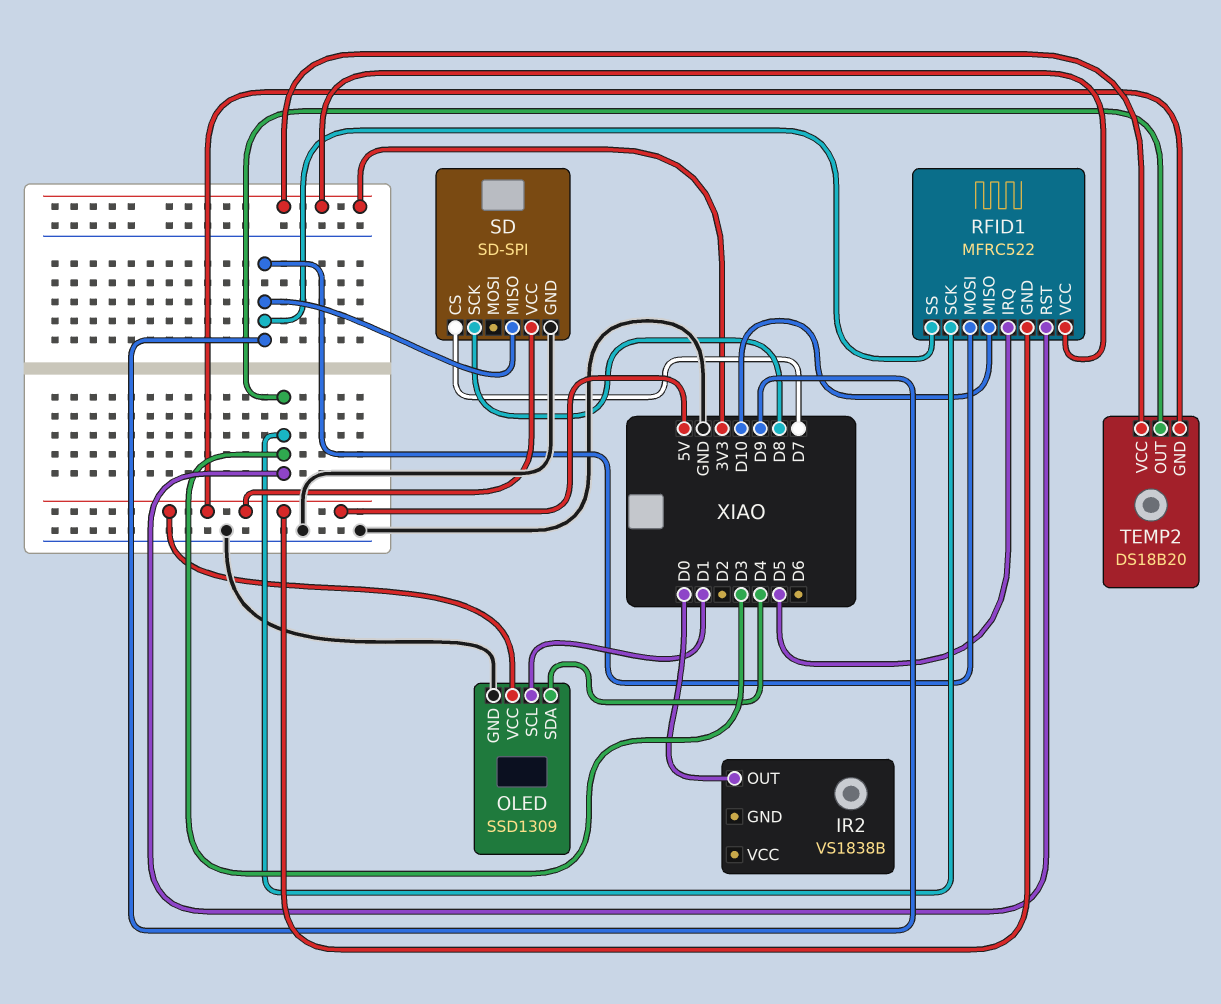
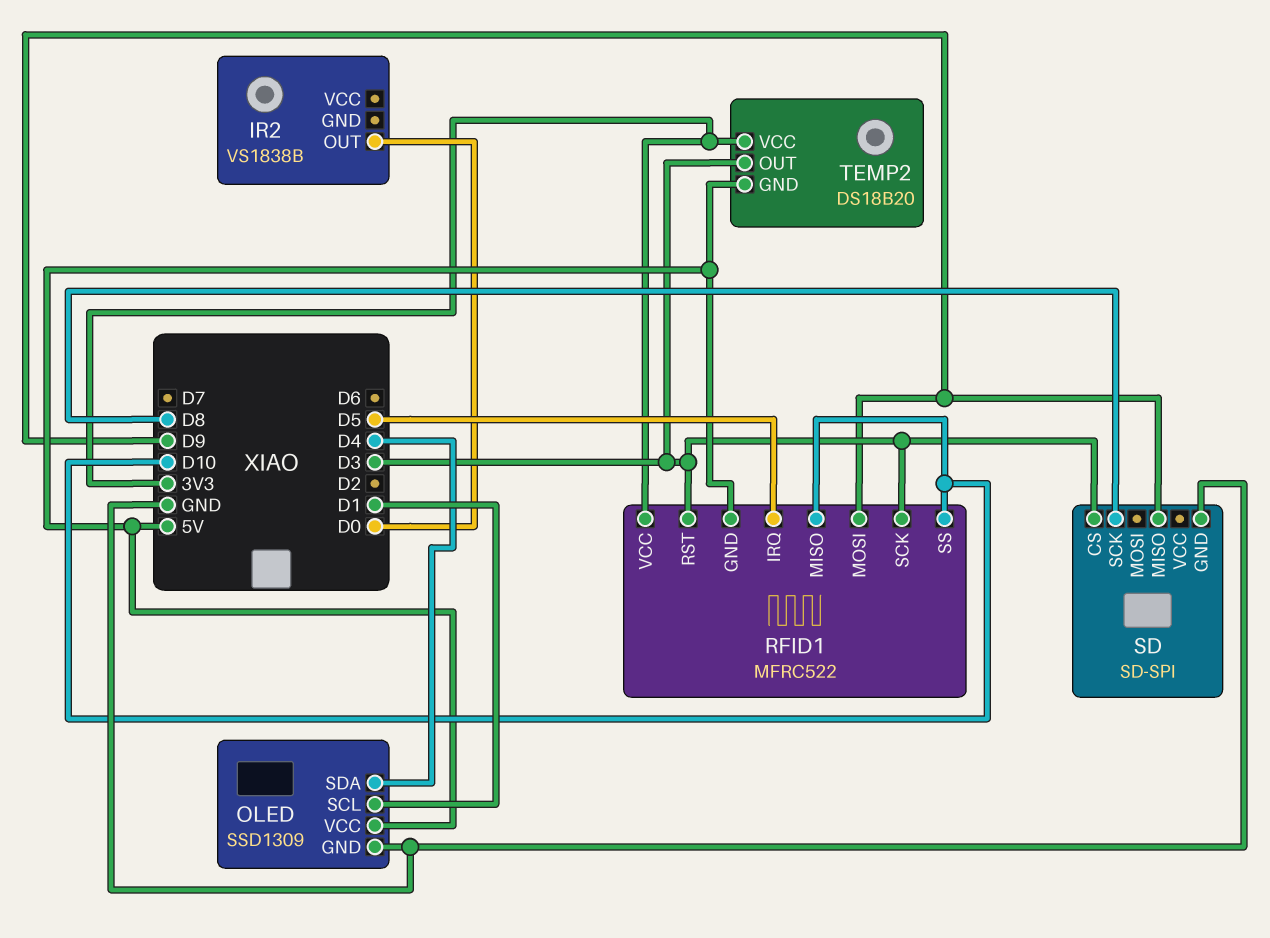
RFID1 pin SS: D9 -> D10
SD pin CS: D7 -> D3
SD pin VCC: 5V -> none

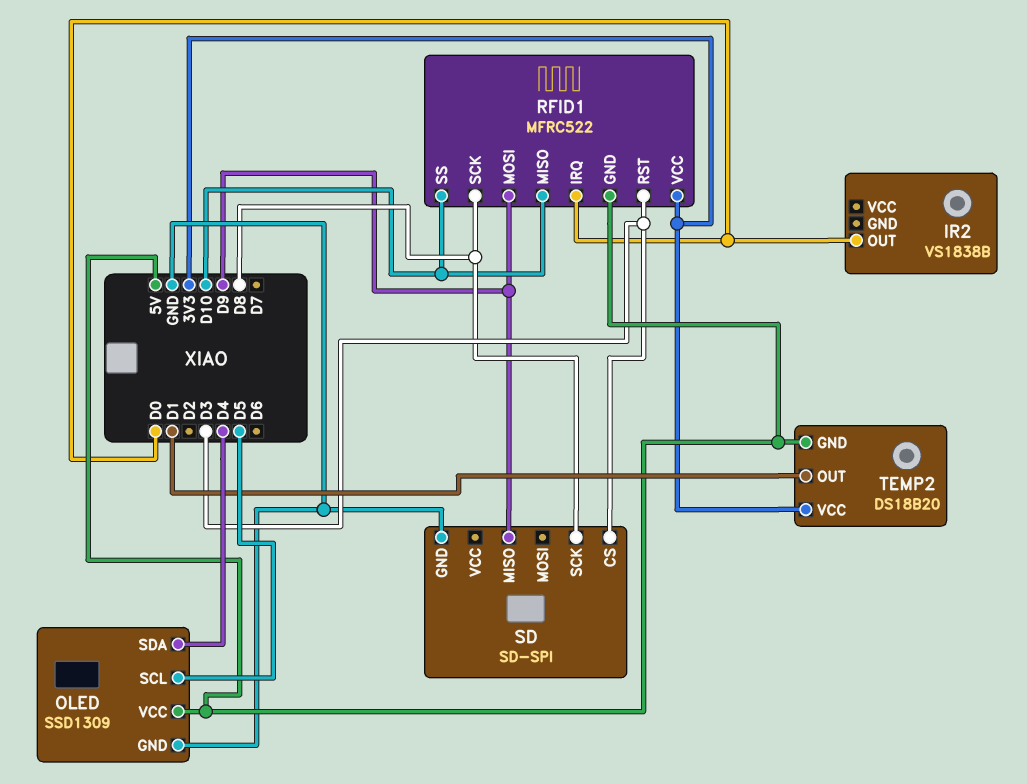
OLED pin SCL: D1 -> D5
RFID1 pin IRQ: D5 -> D0
RFID1 pin SCK: D3 -> D8
TEMP2 pin OUT: D3 -> D1

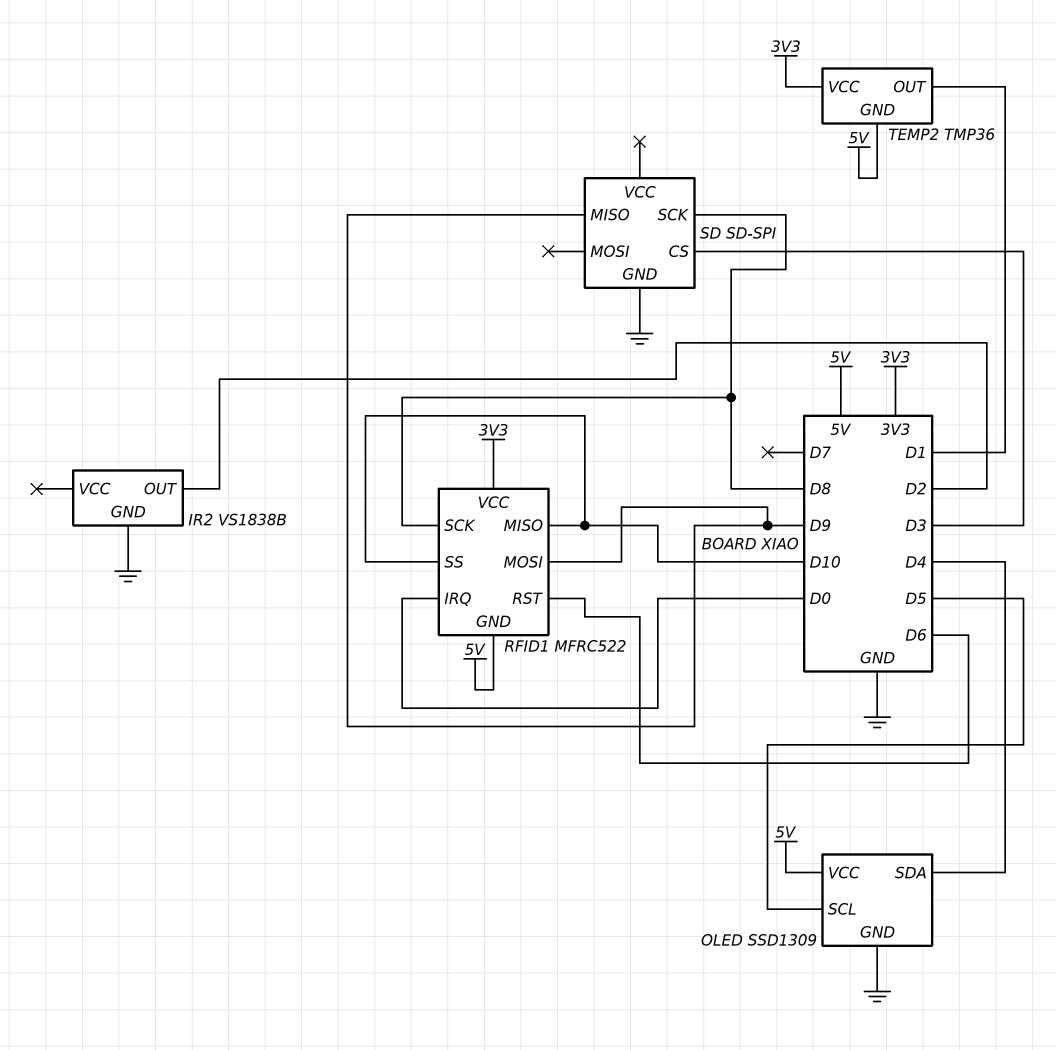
IR2 pin GND: none -> GND
IR2 pin OUT: D0 -> D2
RFID1 pin RST: D3 -> D6
TEMP2: DS18B20 -> TMP36

